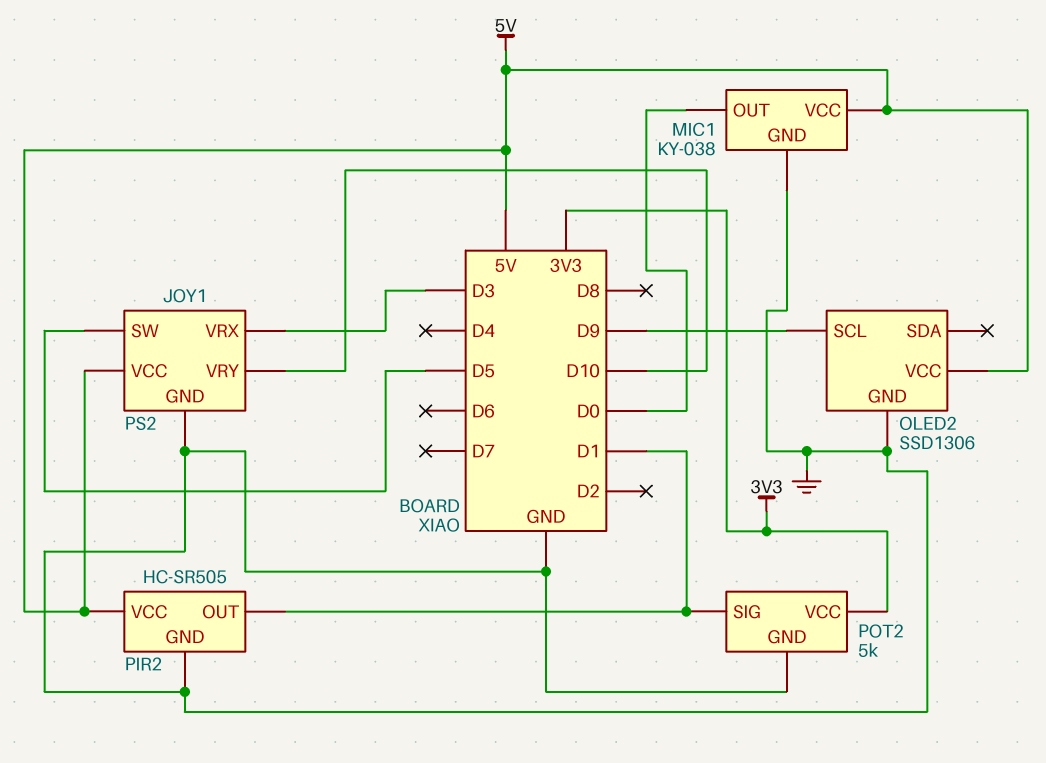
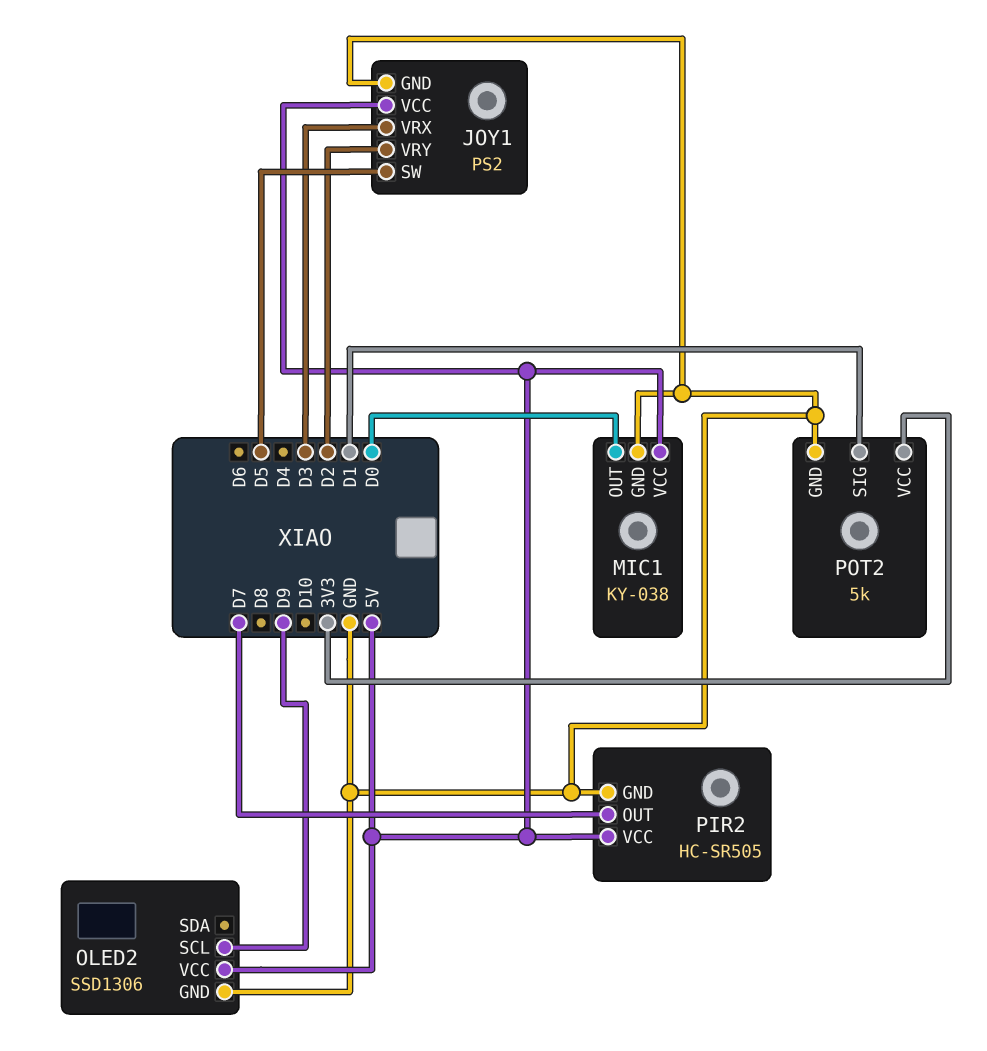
JOY1 pin VRY: D10 -> D2
PIR2 pin OUT: D1 -> D7

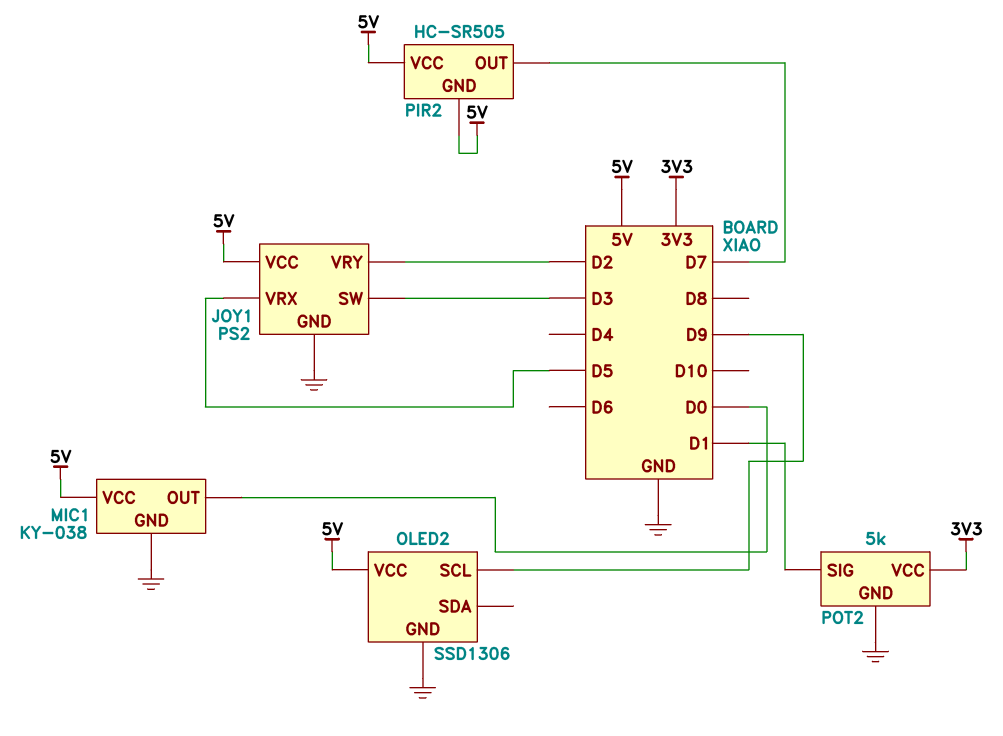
JOY1 pin SW: D5 -> D3
JOY1 pin VRX: D3 -> D5
PIR2 pin GND: GND -> 5V

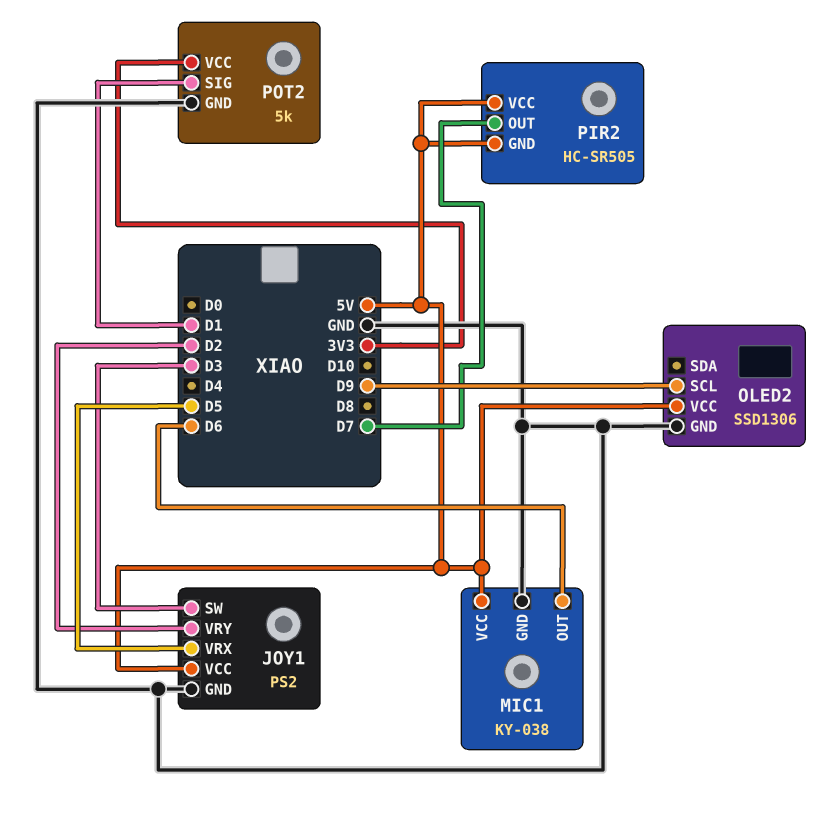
MIC1 pin OUT: D0 -> D6

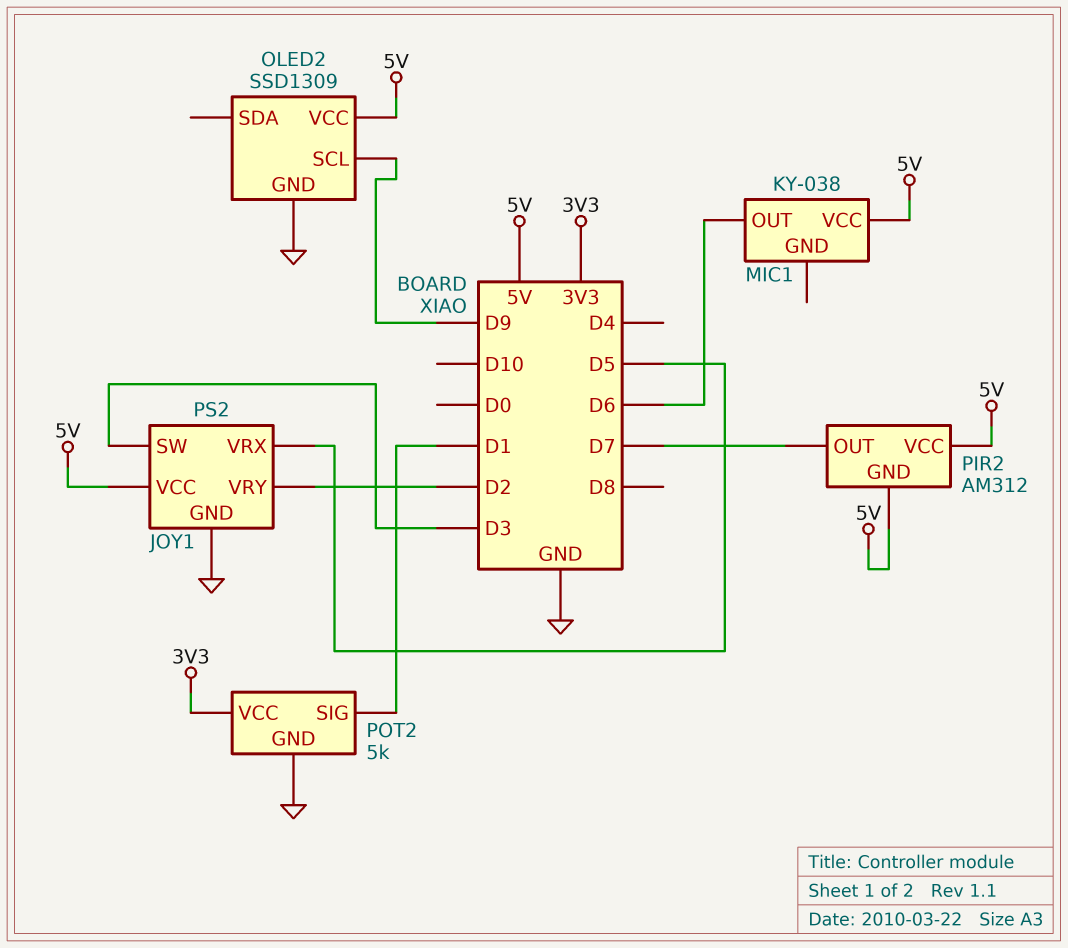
MIC1 pin GND: GND -> none
OLED2: SSD1306 -> SSD1309
PIR2: HC-SR505 -> AM312

